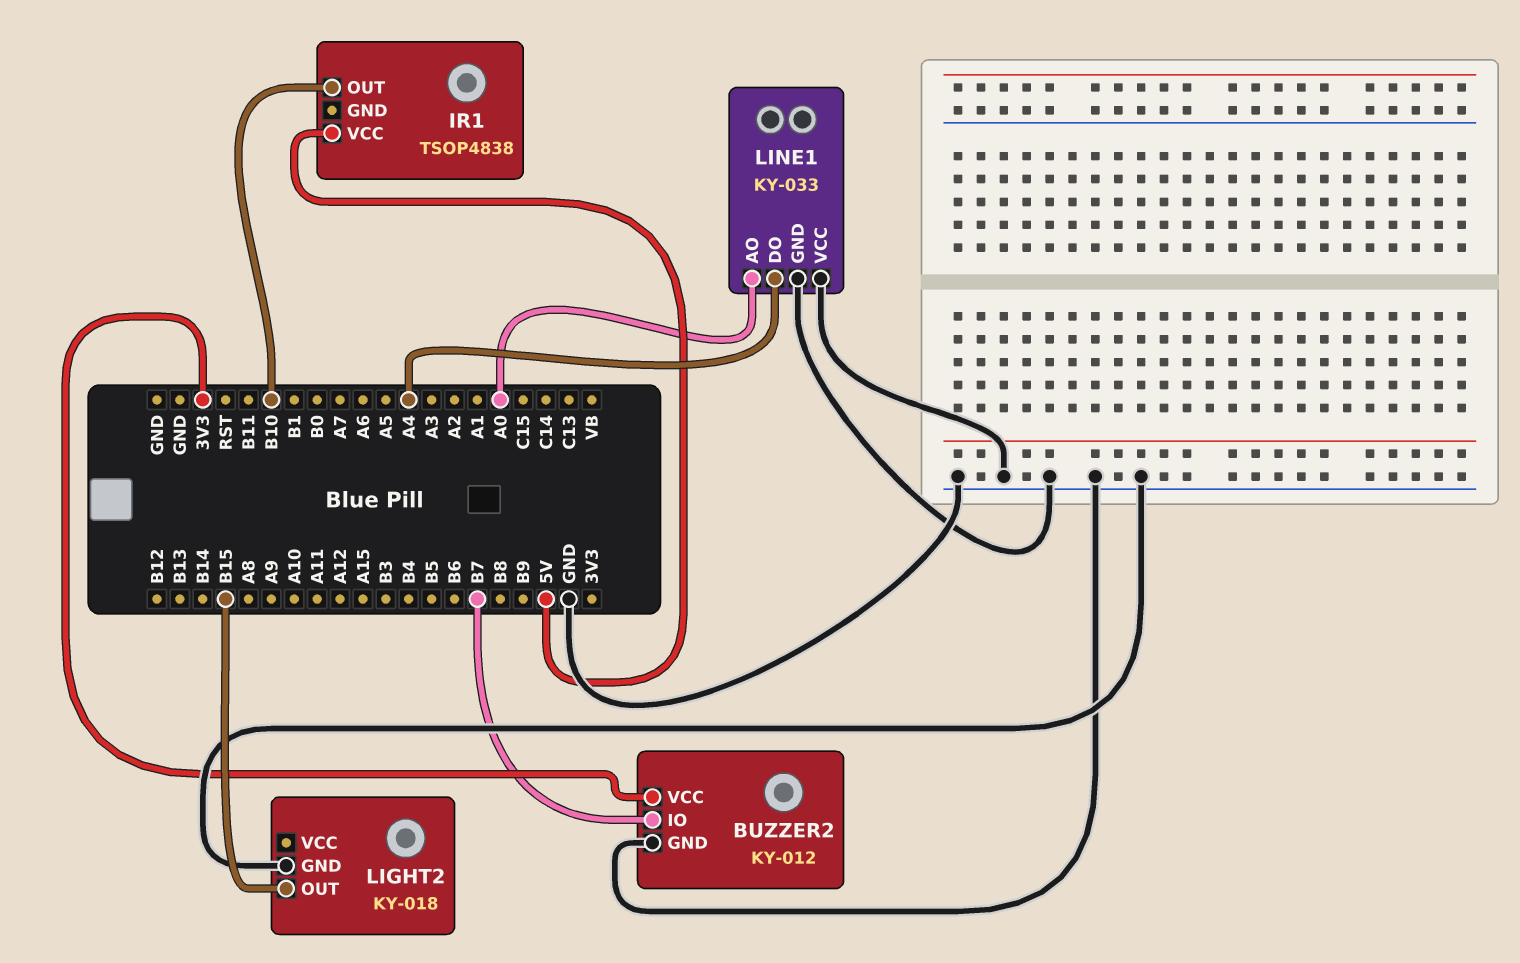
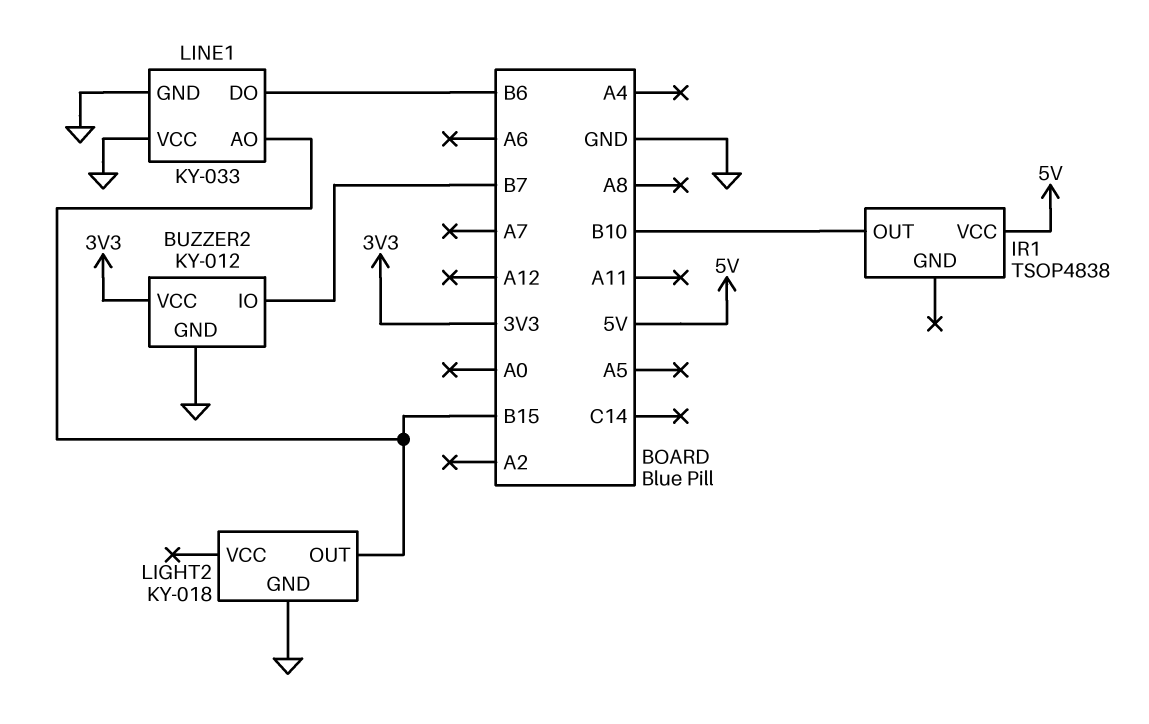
LINE1 pin AO: A0 -> B15
LINE1 pin DO: A4 -> B6

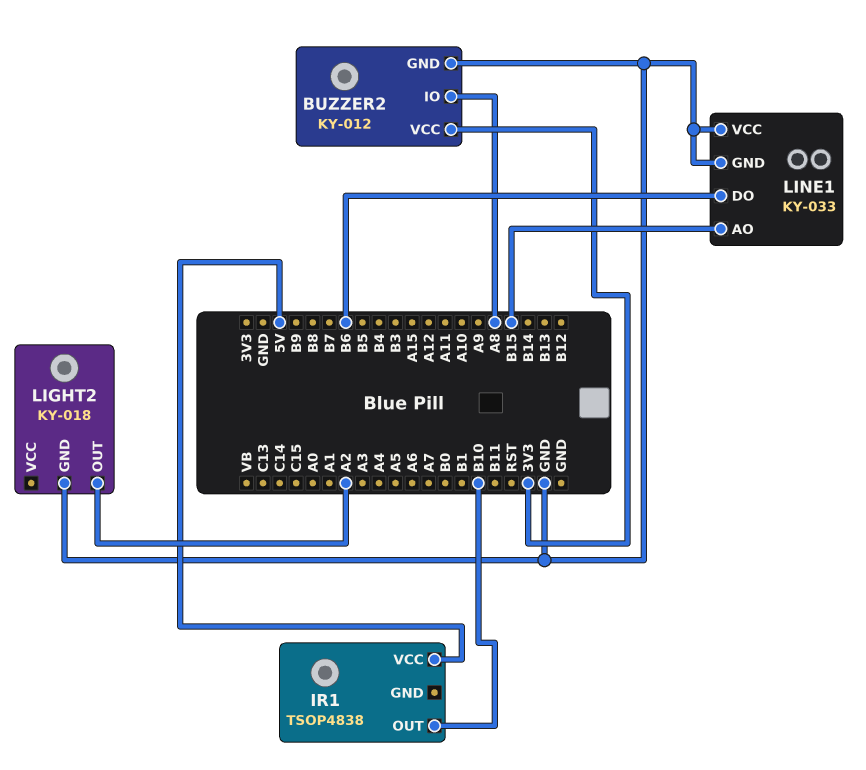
BUZZER2 pin IO: B7 -> A8
LIGHT2 pin OUT: B15 -> A2

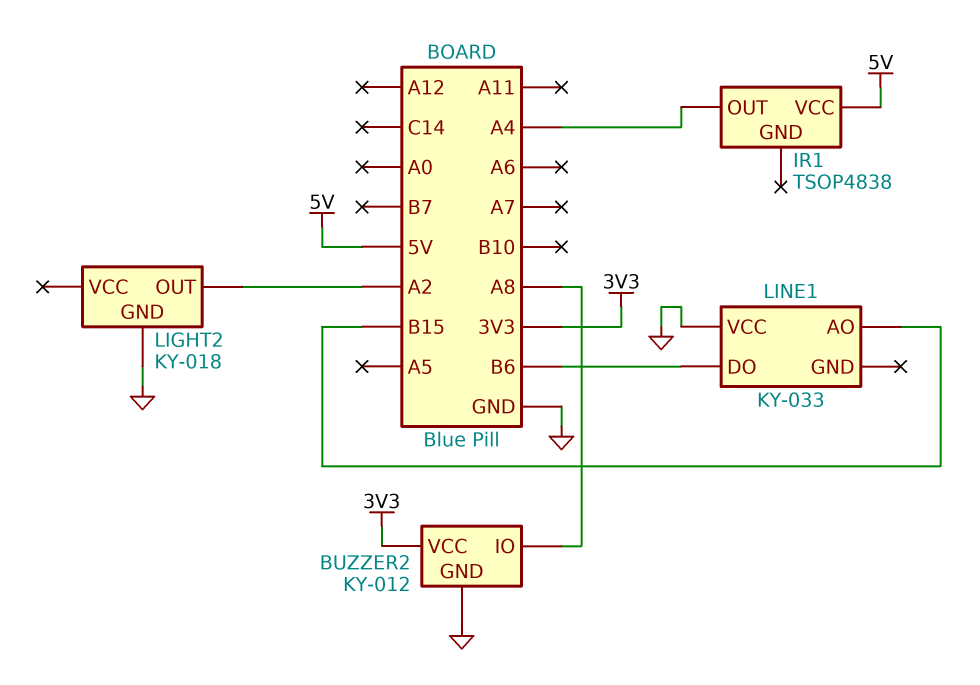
IR1 pin OUT: B10 -> A4
LINE1 pin GND: GND -> none

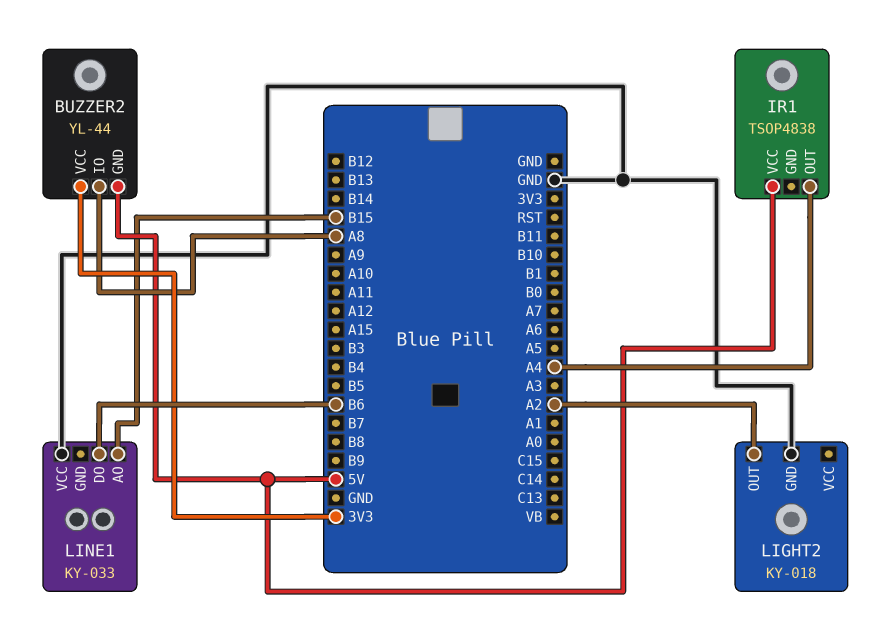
BUZZER2: KY-012 -> YL-44
BUZZER2 pin GND: GND -> 5V

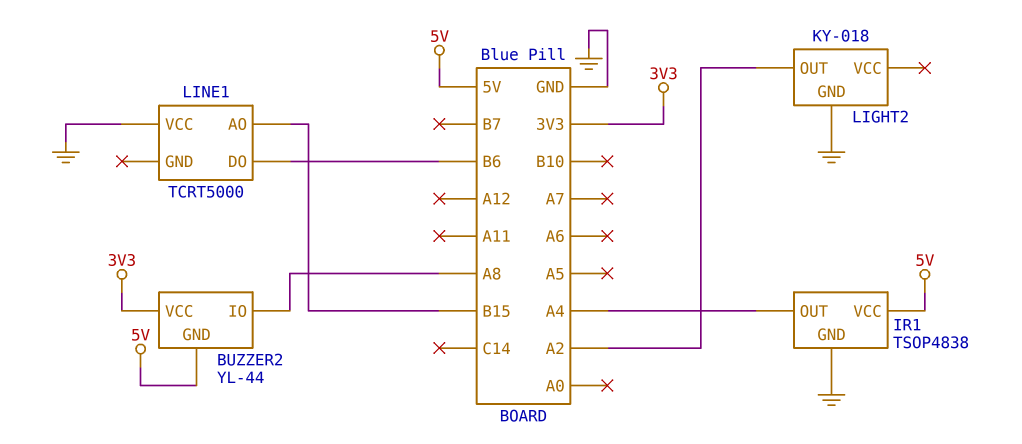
IR1 pin GND: none -> GND
LINE1: KY-033 -> TCRT5000

